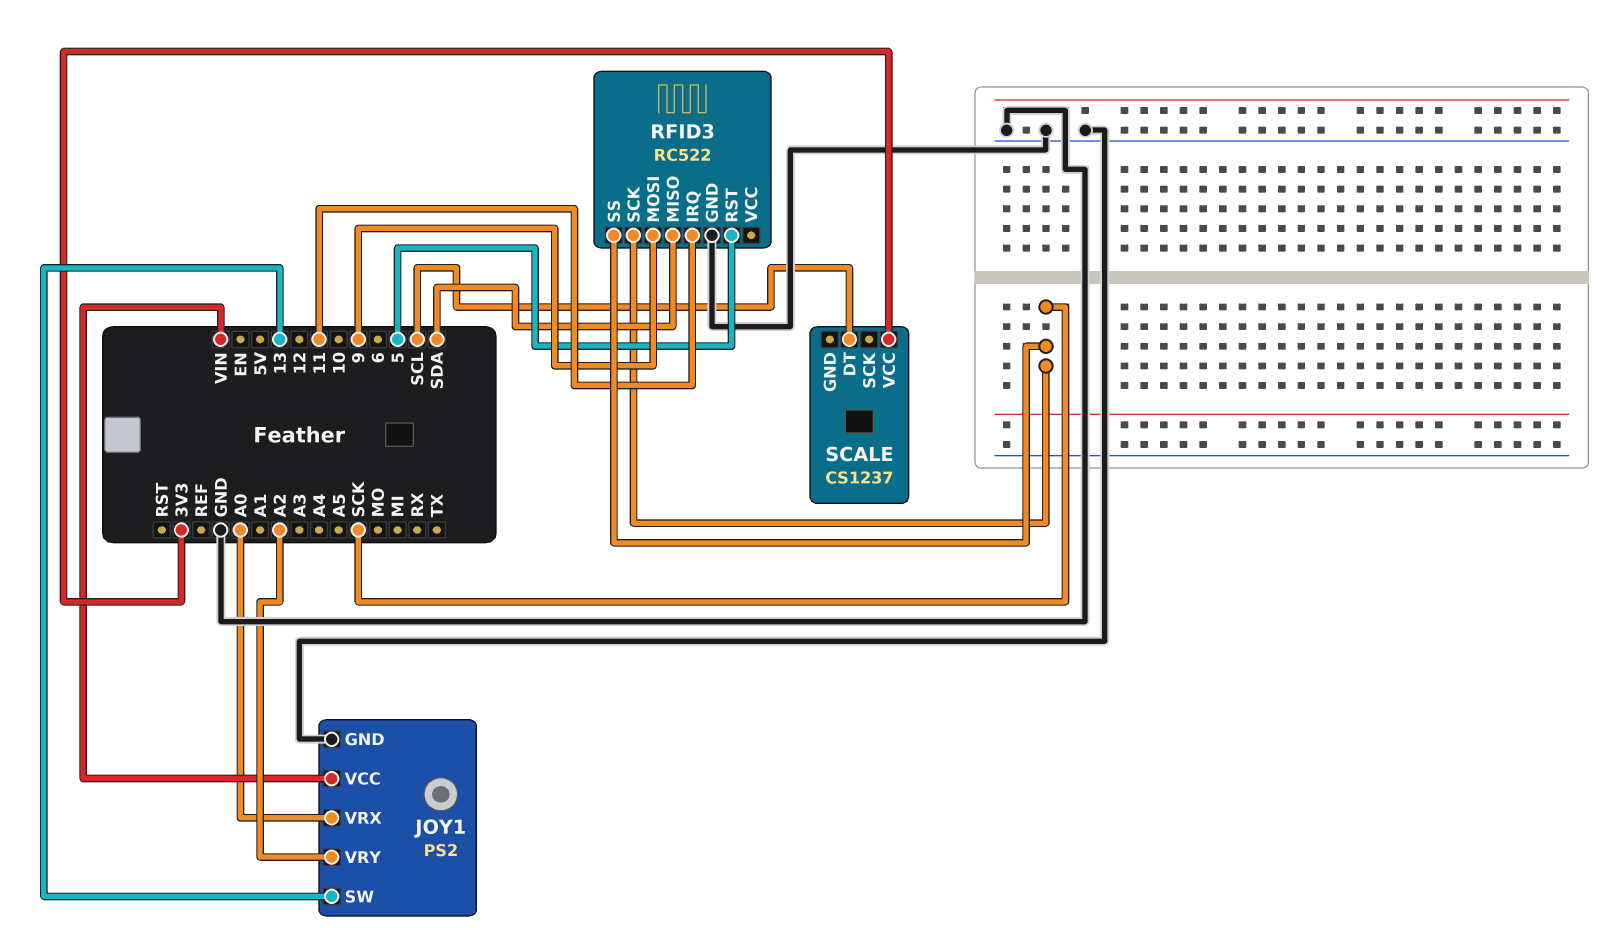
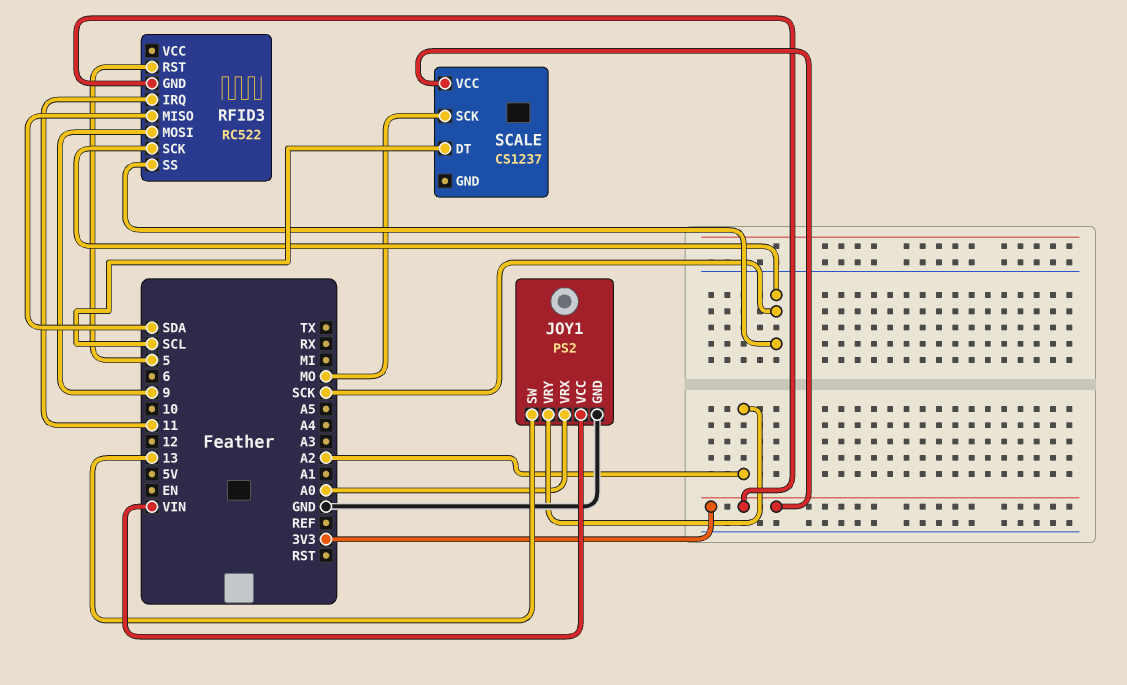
RFID3 pin GND: GND -> 3V3
SCALE pin SCK: none -> MO

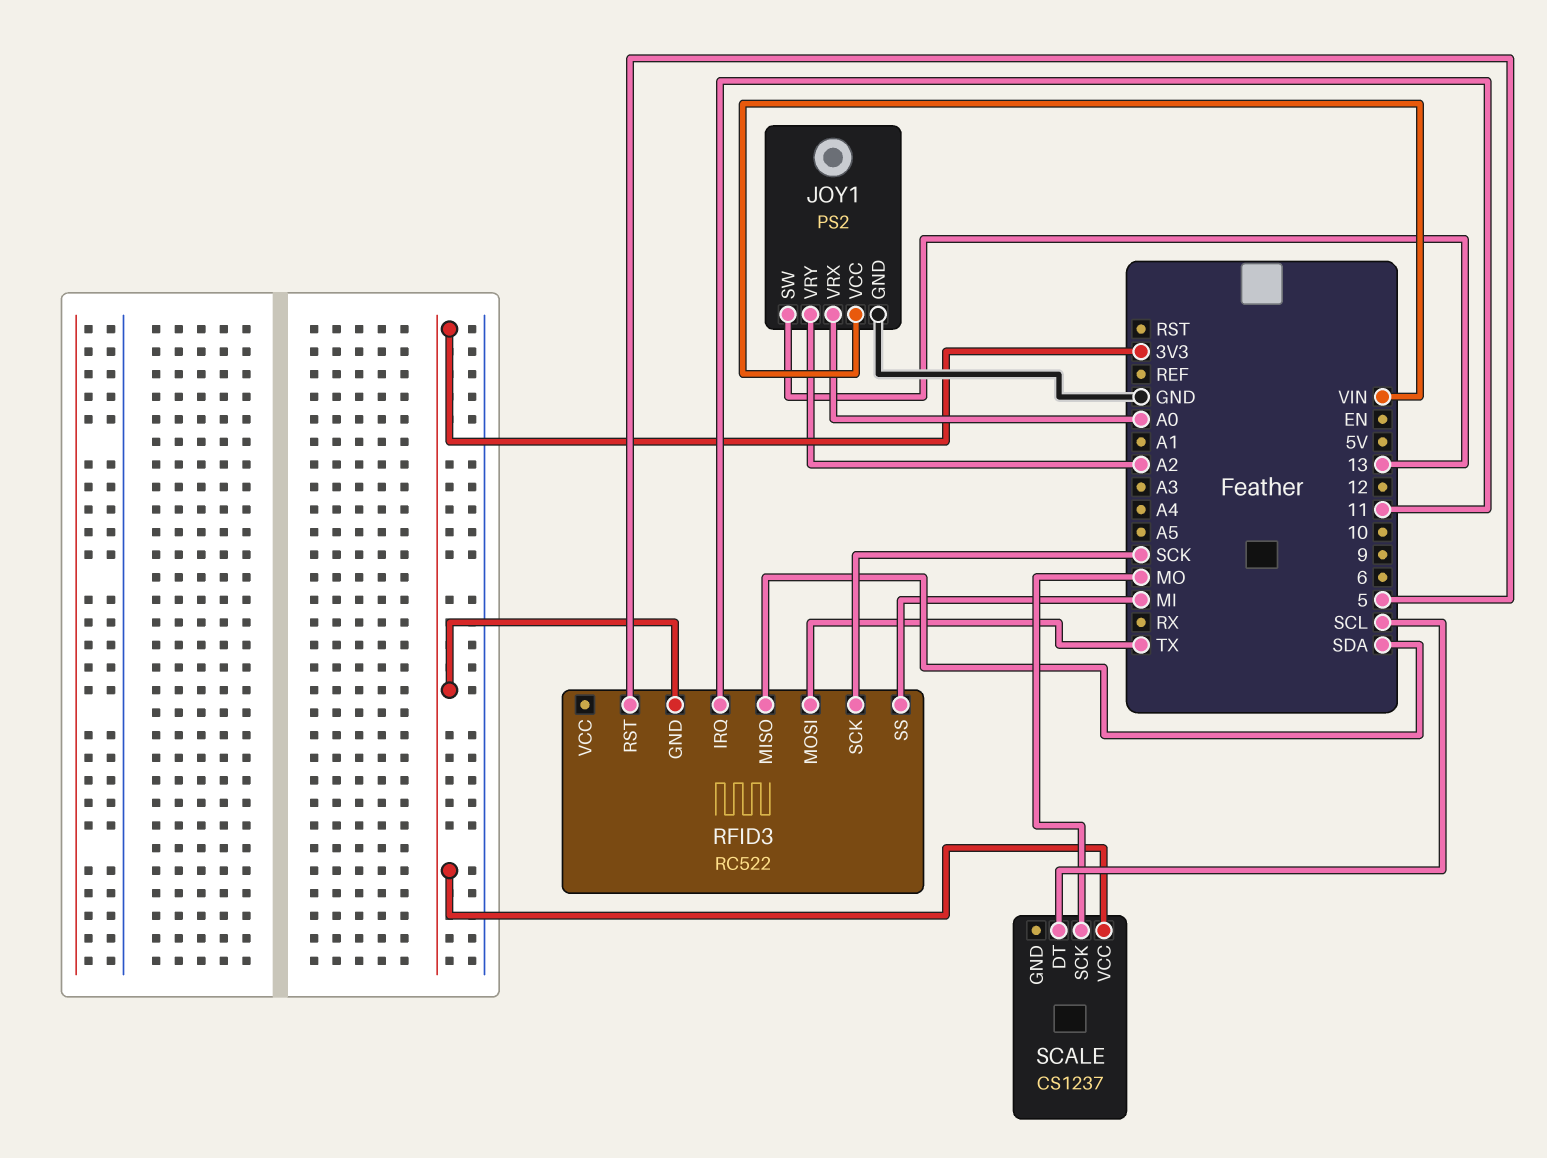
RFID3 pin MOSI: 9 -> TX
RFID3 pin SS: SCK -> MI

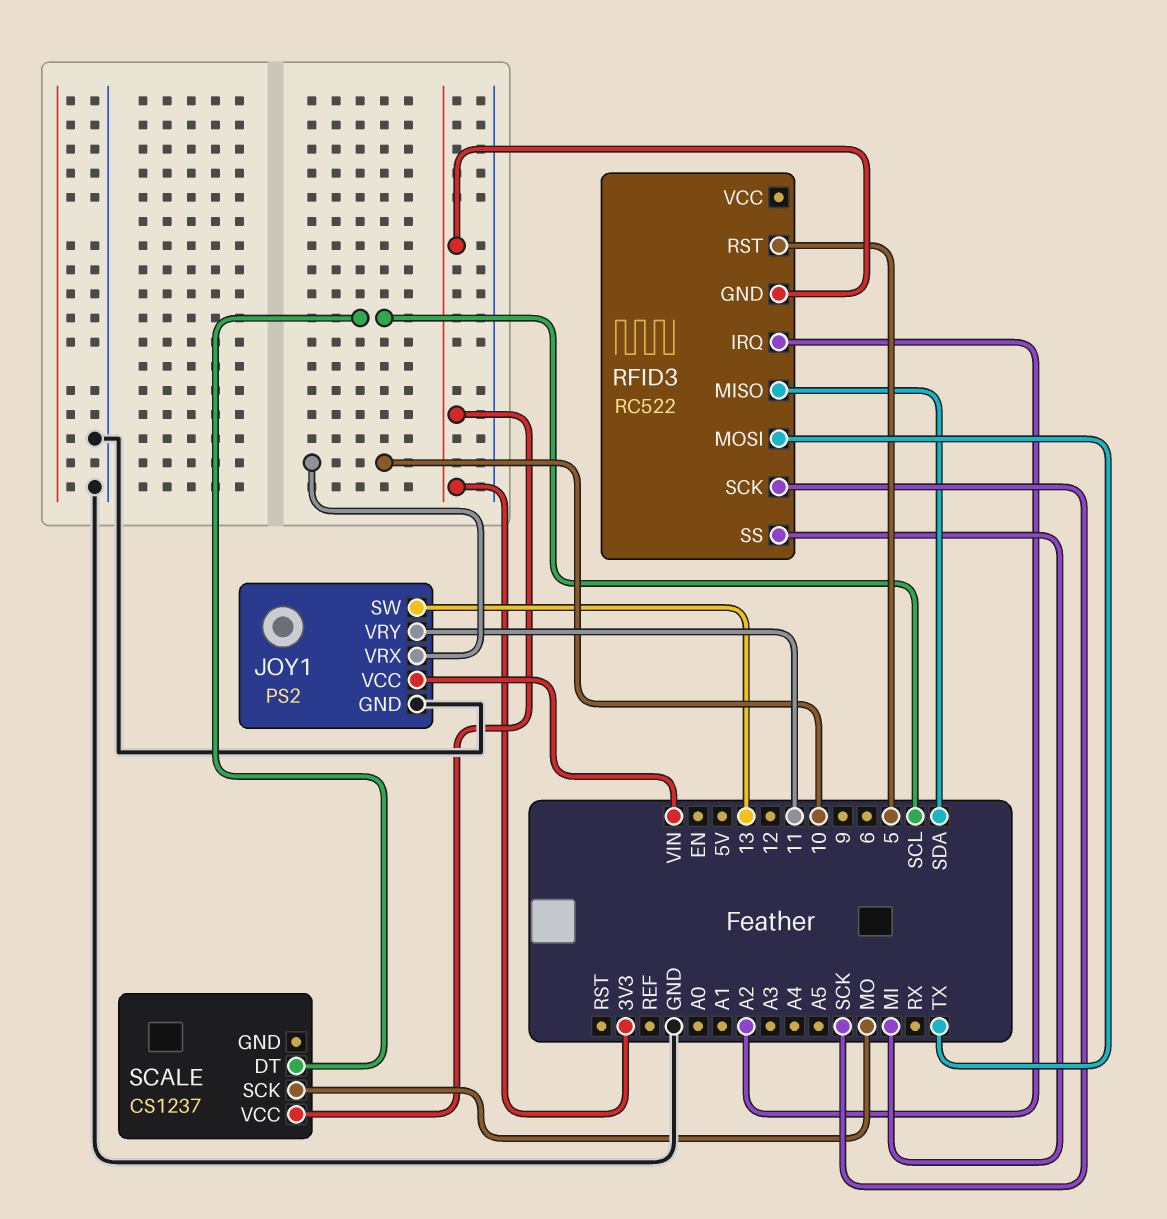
JOY1 pin VRX: A0 -> 10
JOY1 pin VRY: A2 -> 11
RFID3 pin IRQ: 11 -> A2

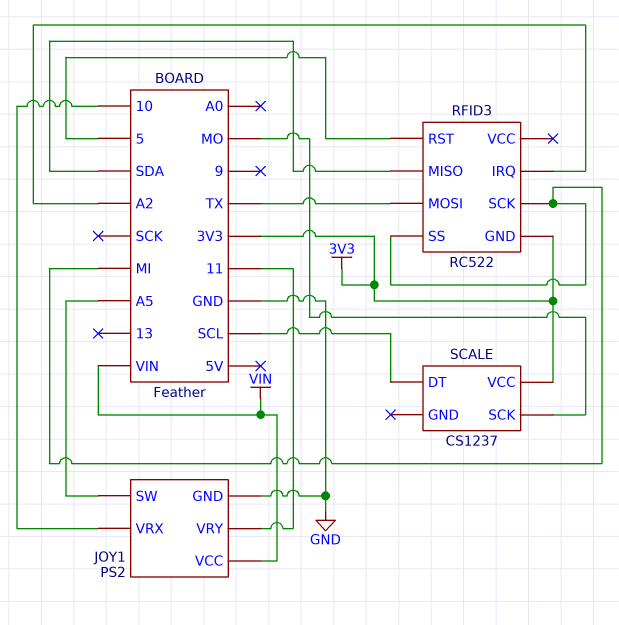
JOY1 pin SW: 13 -> A5
RFID3 pin SCK: SCK -> MI

